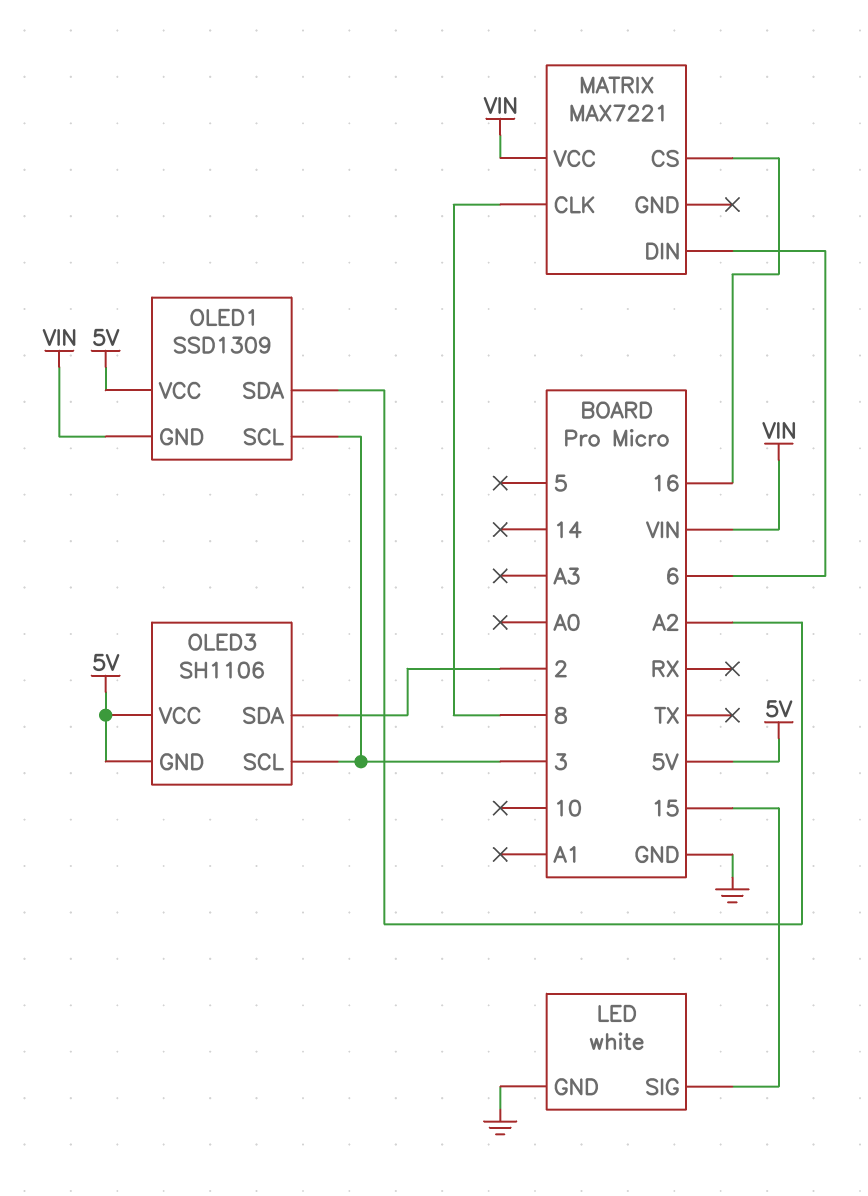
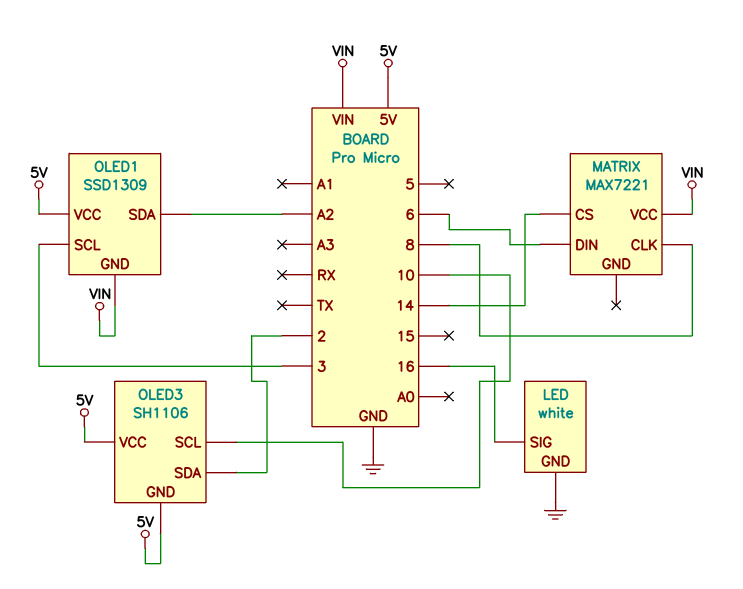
LED pin SIG: 15 -> 16
MATRIX pin CS: 16 -> 14
OLED3 pin SCL: 3 -> 10

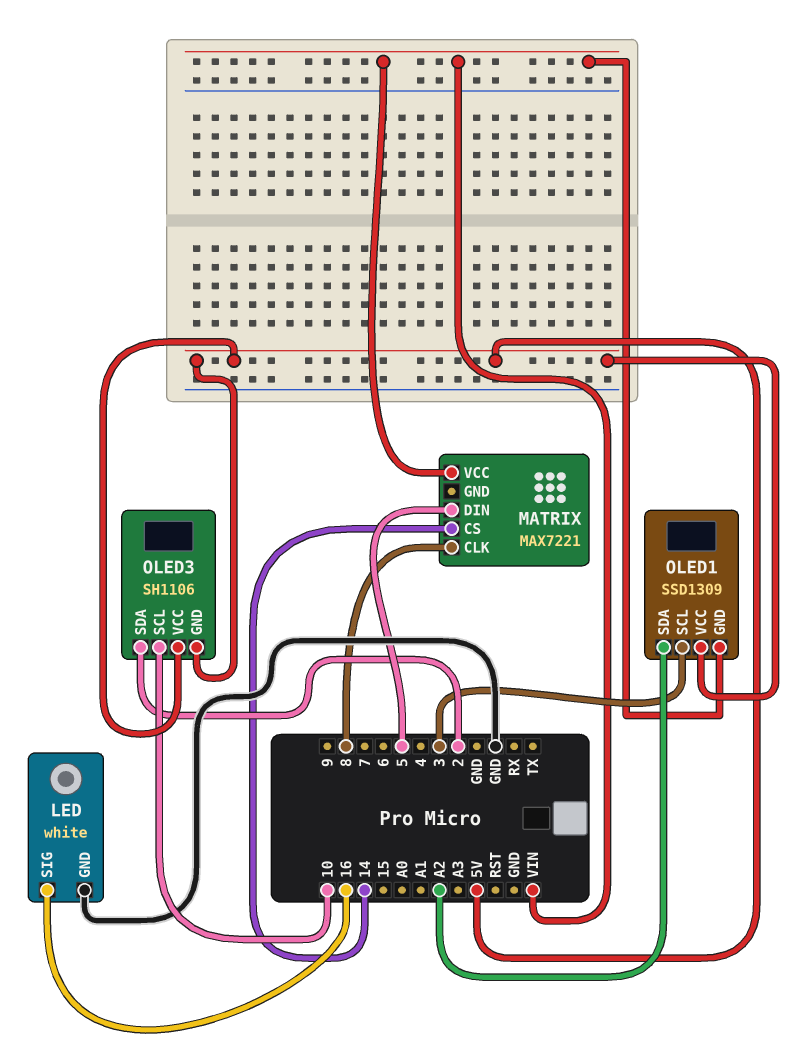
MATRIX pin DIN: 6 -> 5

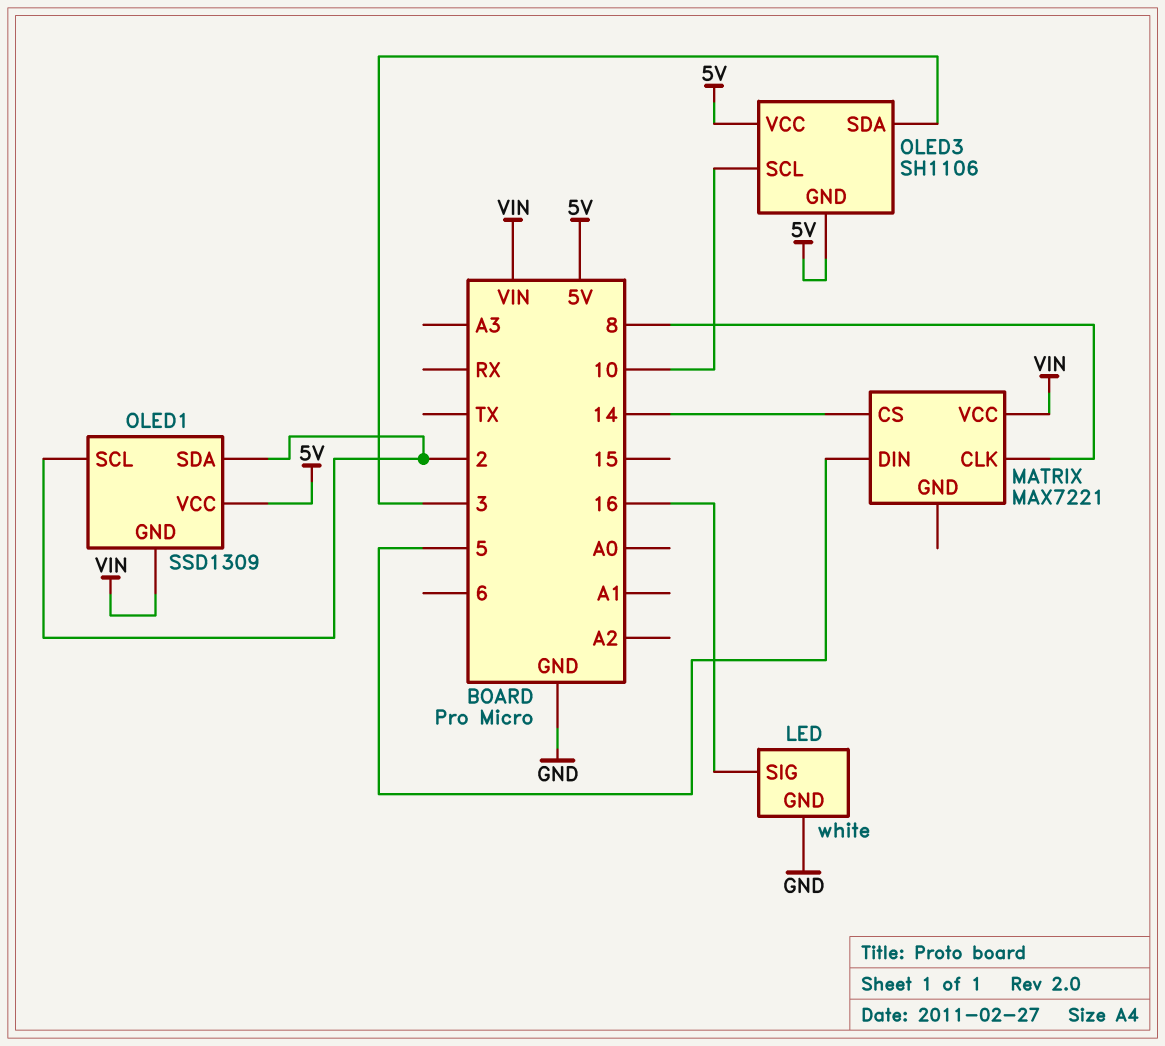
OLED1 pin SCL: 3 -> 2
OLED1 pin SDA: A2 -> 2
OLED3 pin SDA: 2 -> 3

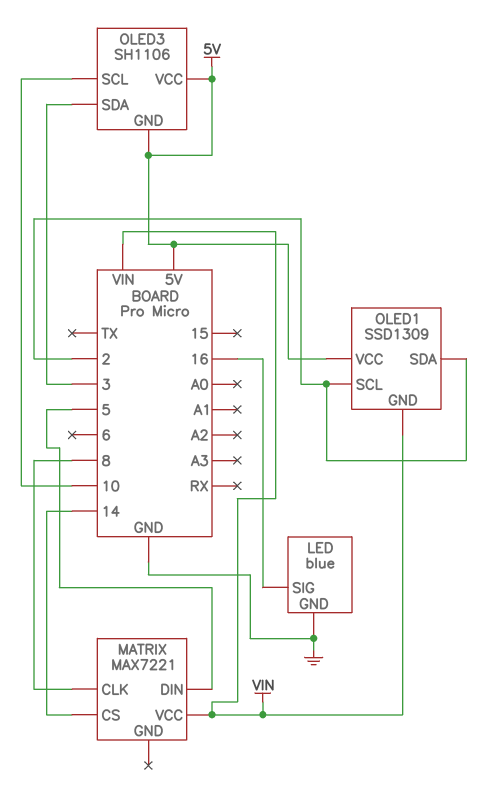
LED: white -> blue

